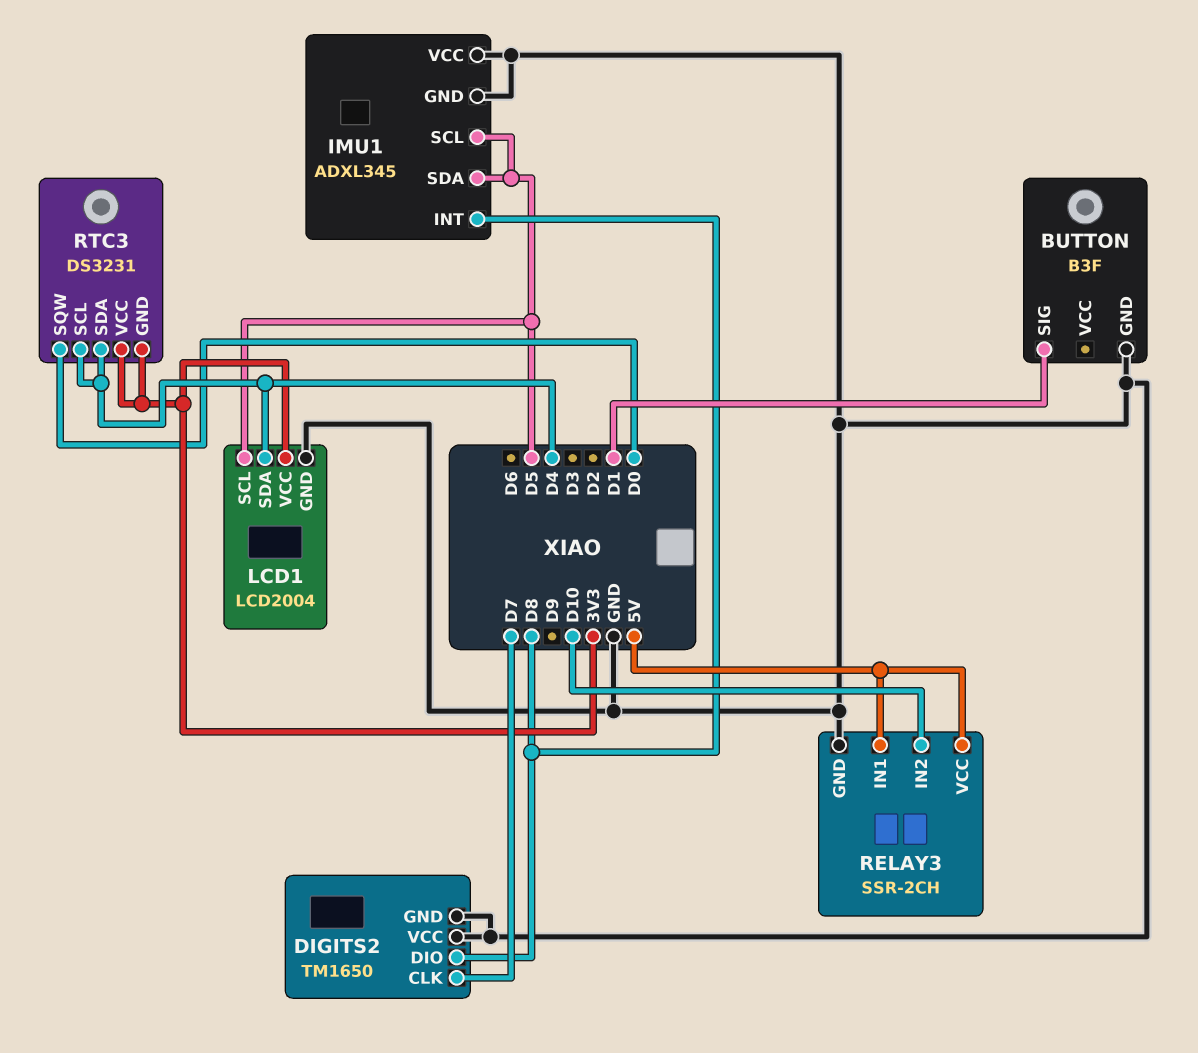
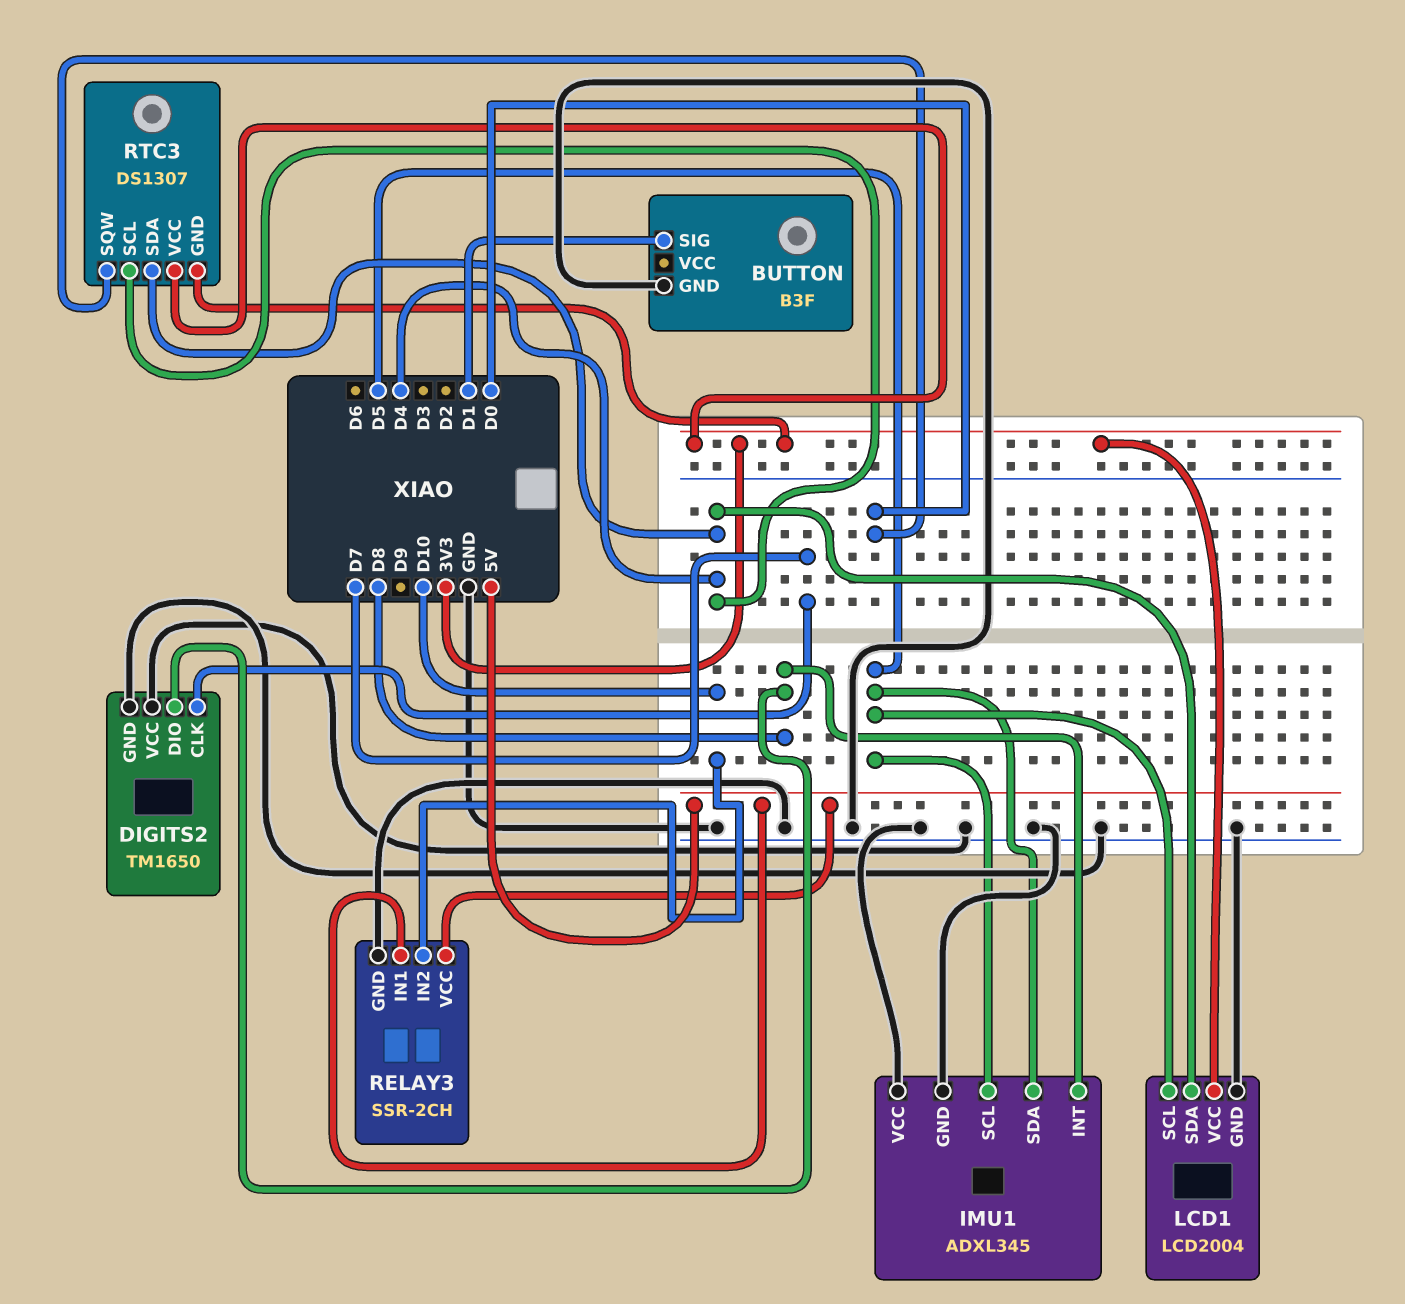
RTC3: DS3231 -> DS1307

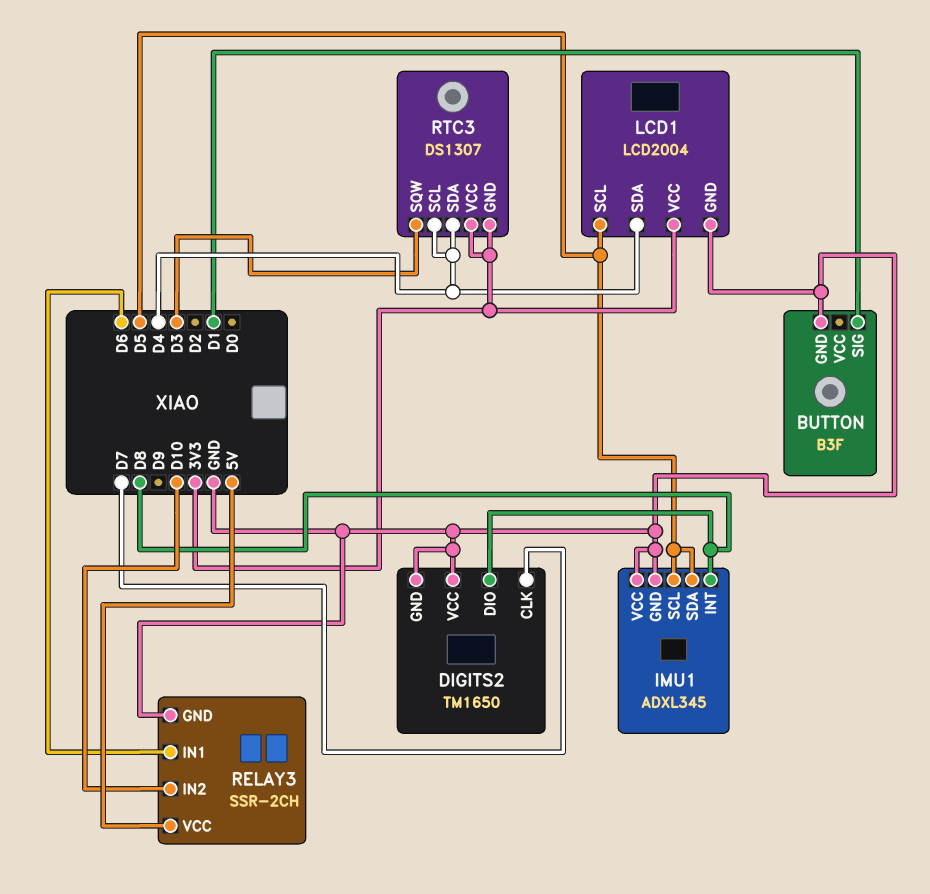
RELAY3 pin IN1: 5V -> D6
RTC3 pin SQW: D0 -> D3

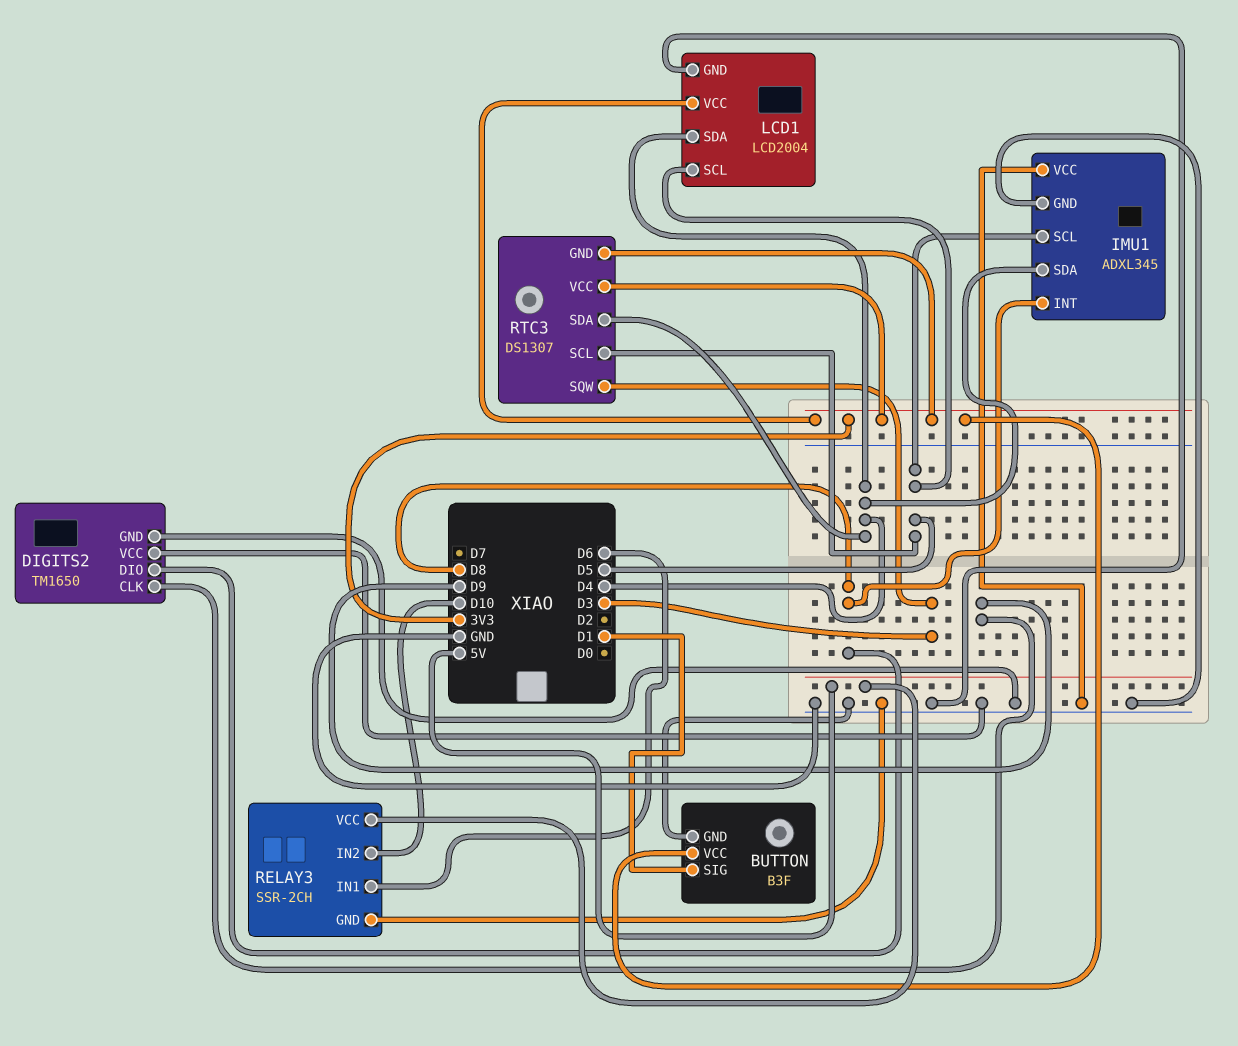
BUTTON pin VCC: none -> 3V3
DIGITS2 pin CLK: D7 -> D9
IMU1 pin SDA: D5 -> D4
RTC3 pin SCL: D4 -> D5

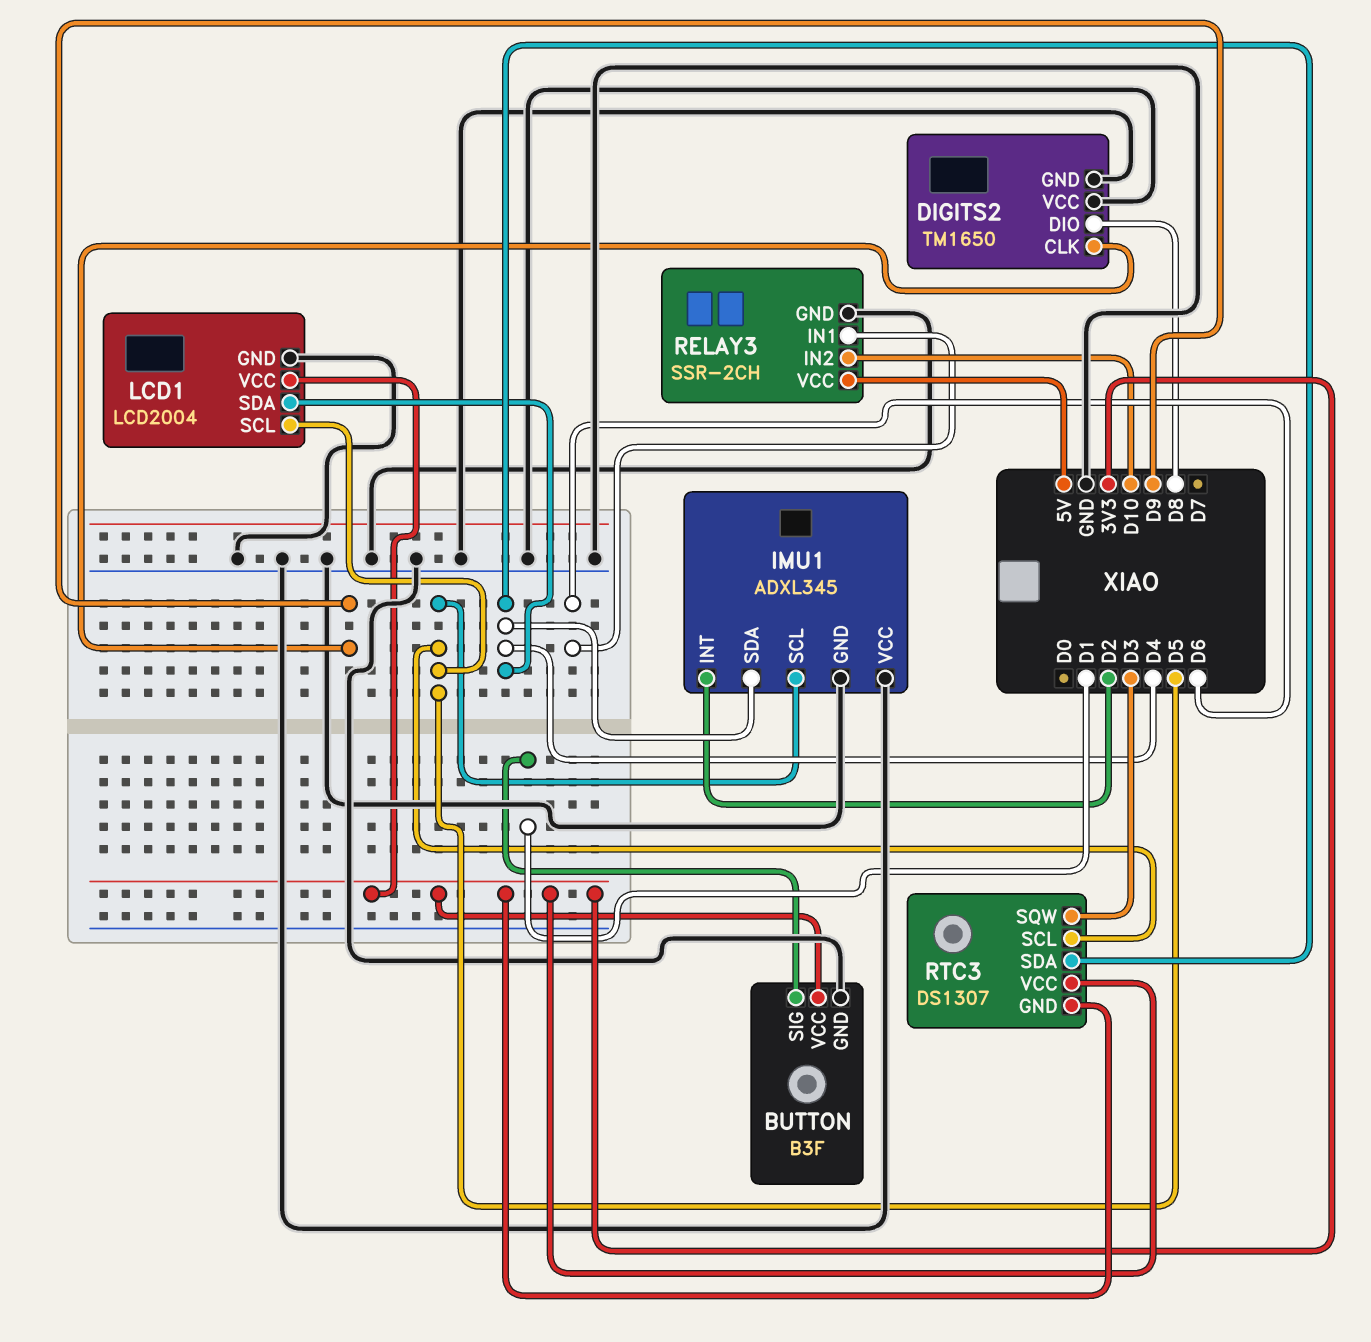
IMU1 pin INT: D8 -> D2

